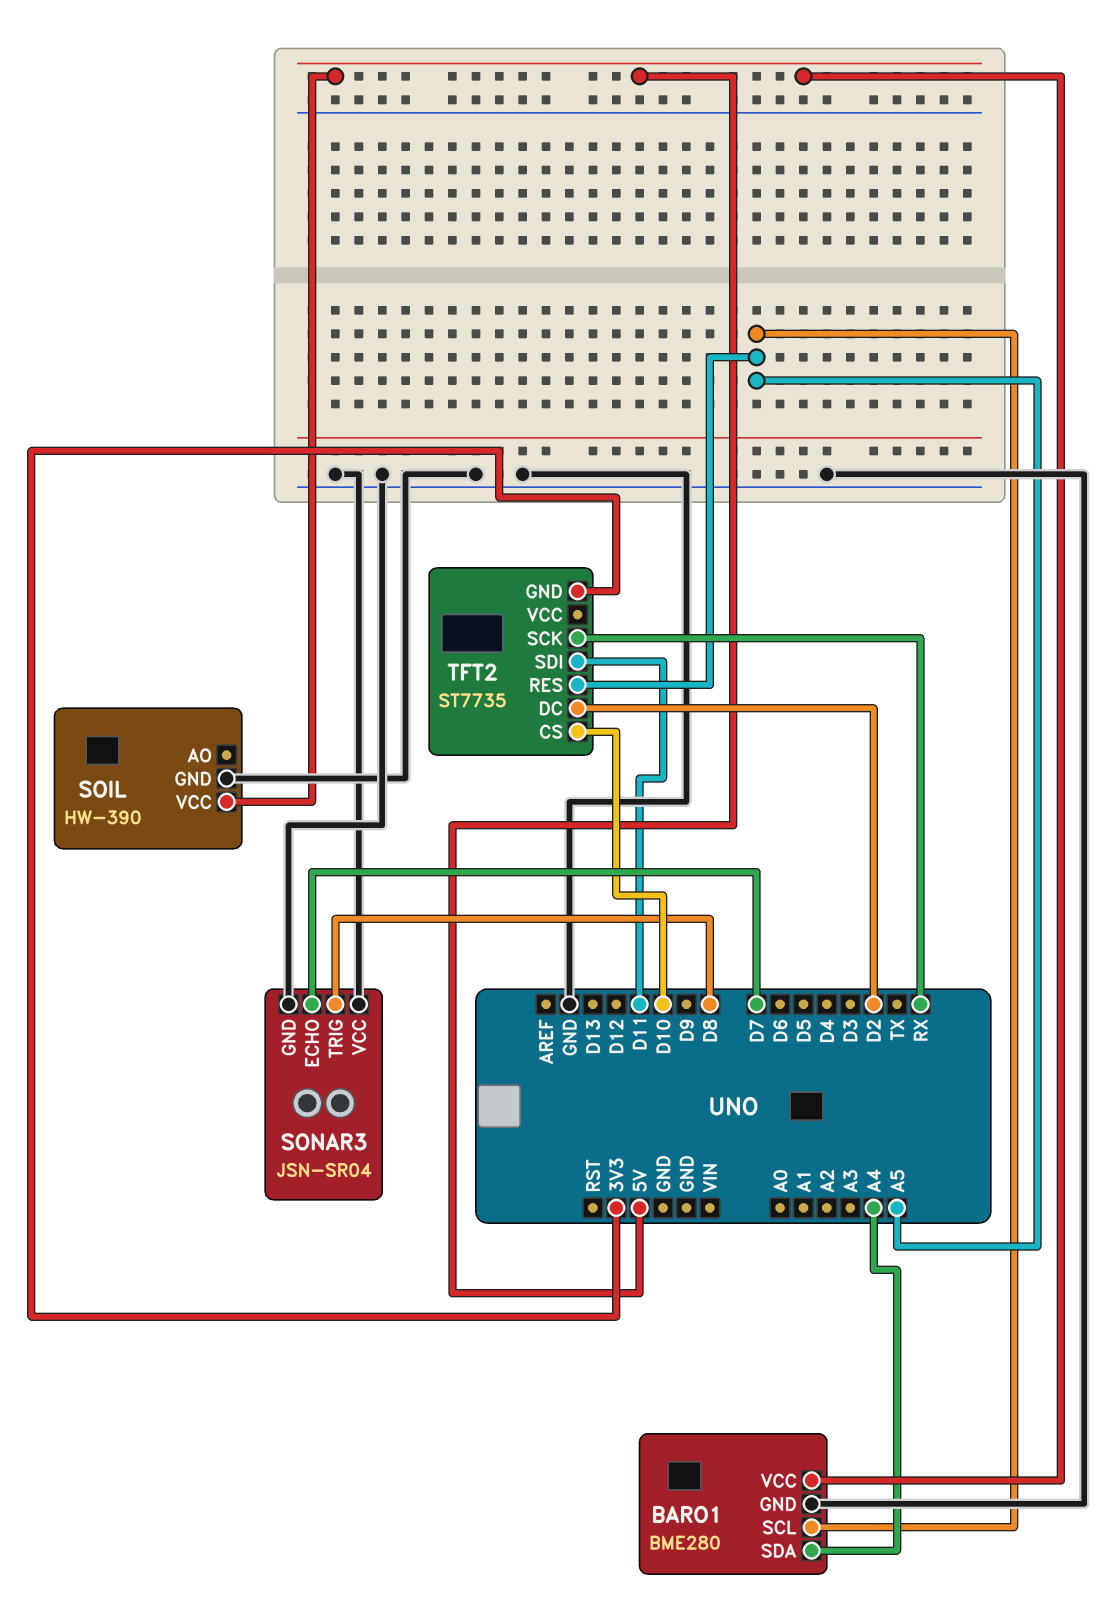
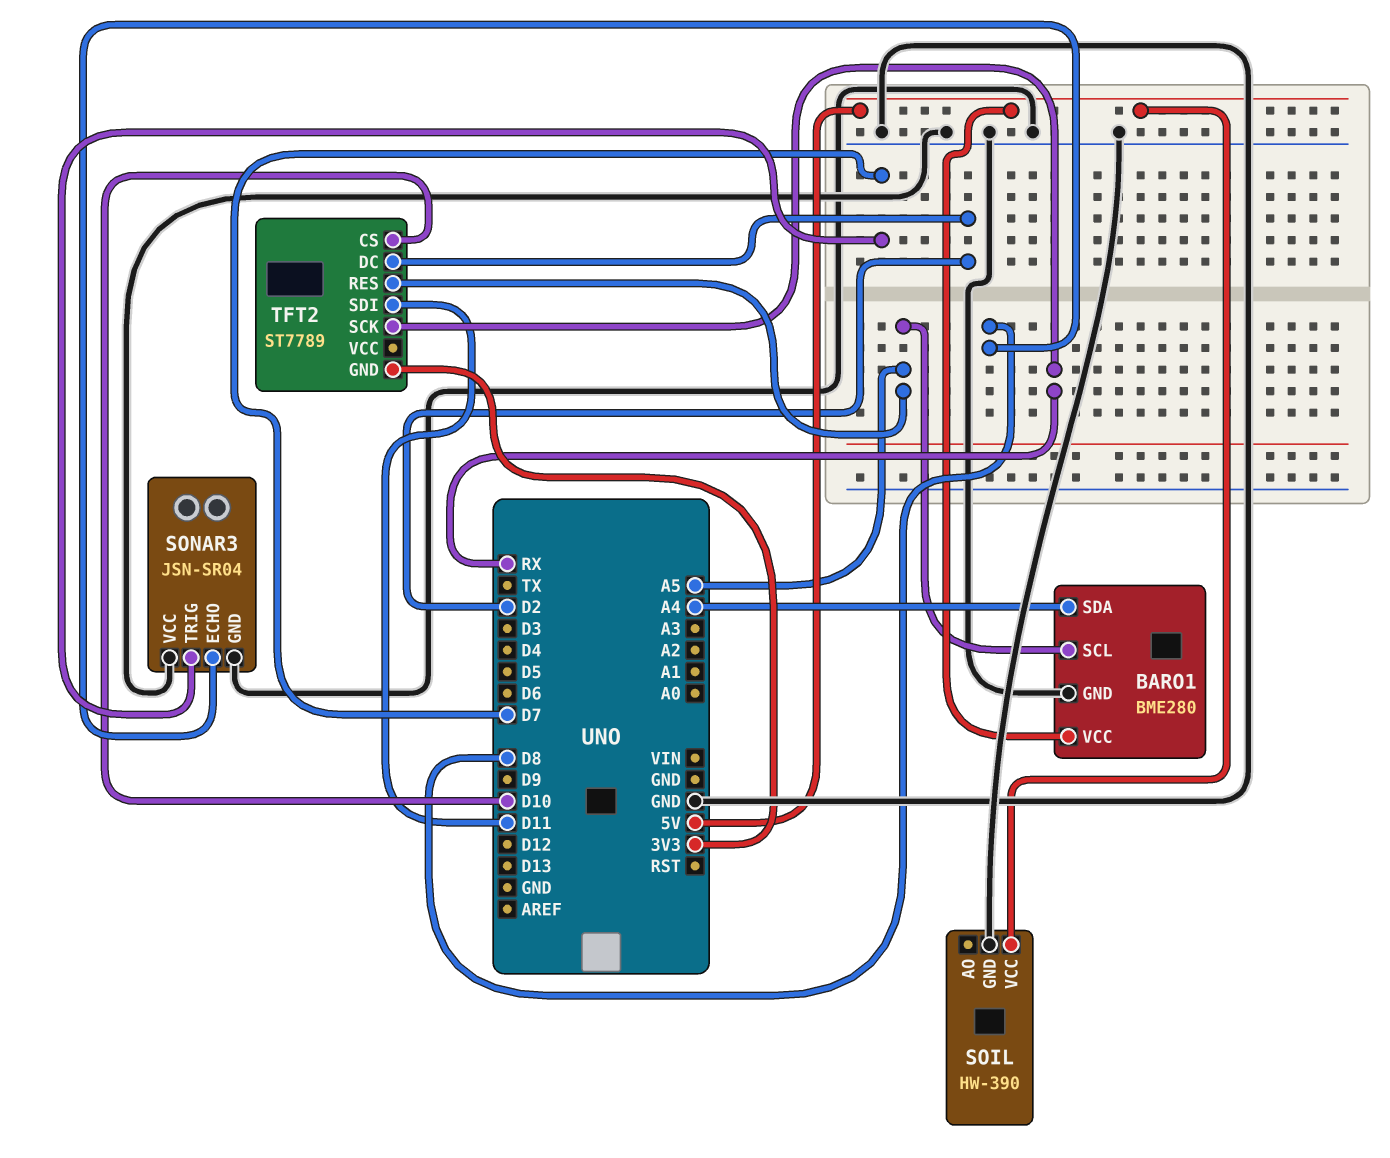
SONAR3 pin ECHO: D7 -> D8
SONAR3 pin TRIG: D8 -> D7
TFT2: ST7735 -> ST7789

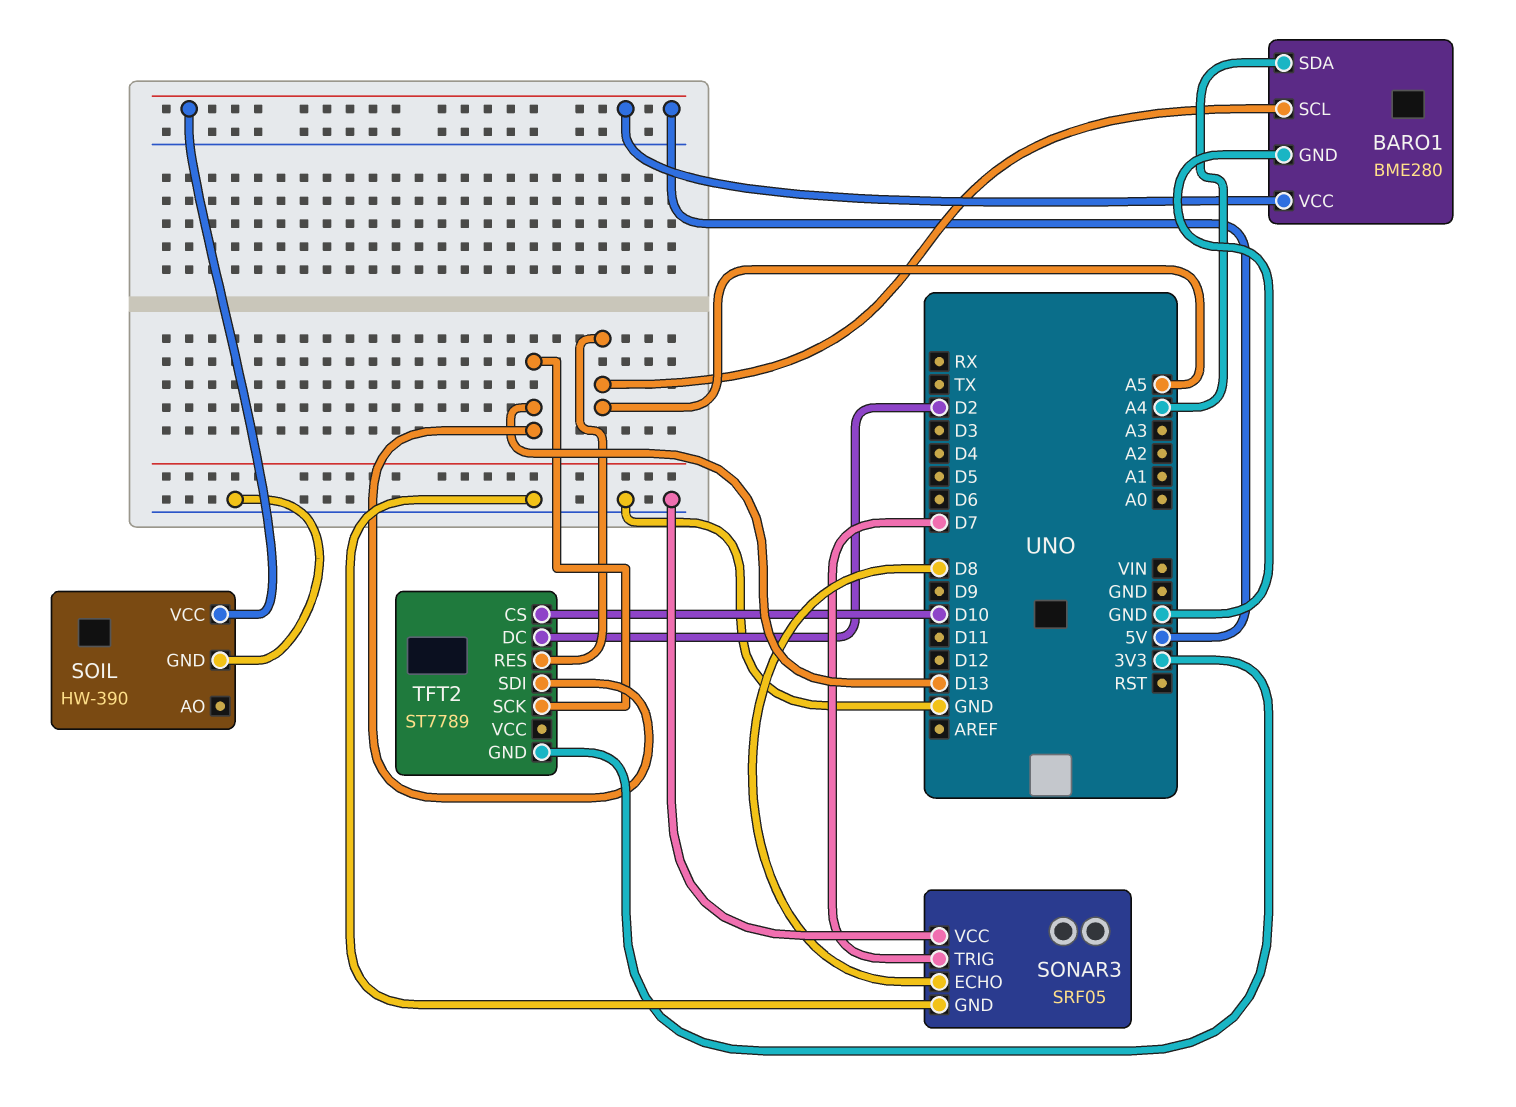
SONAR3: JSN-SR04 -> SRF05
TFT2 pin SCK: RX -> D13
TFT2 pin SDI: D11 -> D13

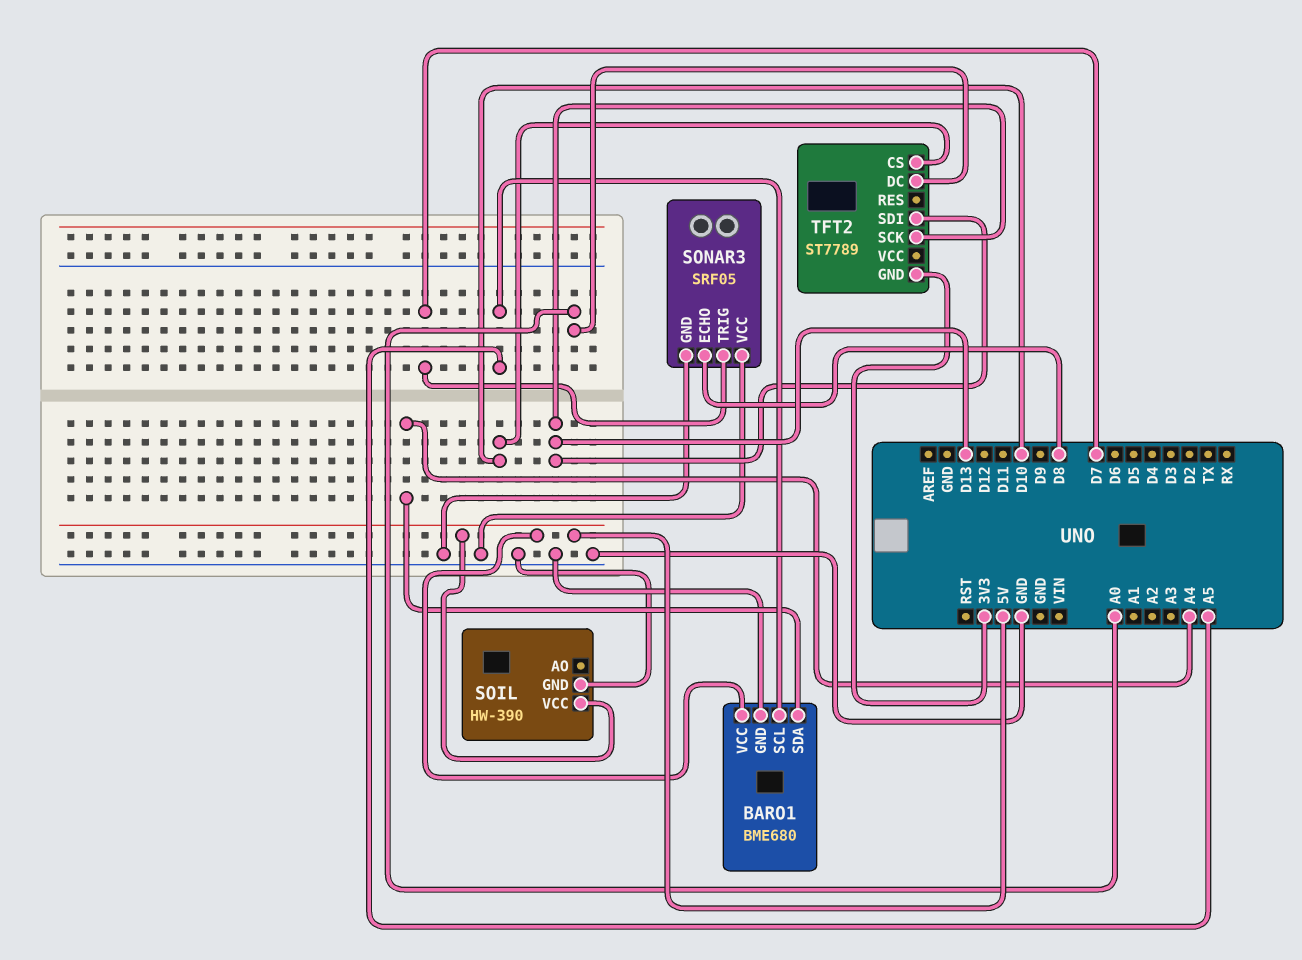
BARO1: BME280 -> BME680
TFT2 pin DC: D2 -> A0
TFT2 pin RES: A5 -> none

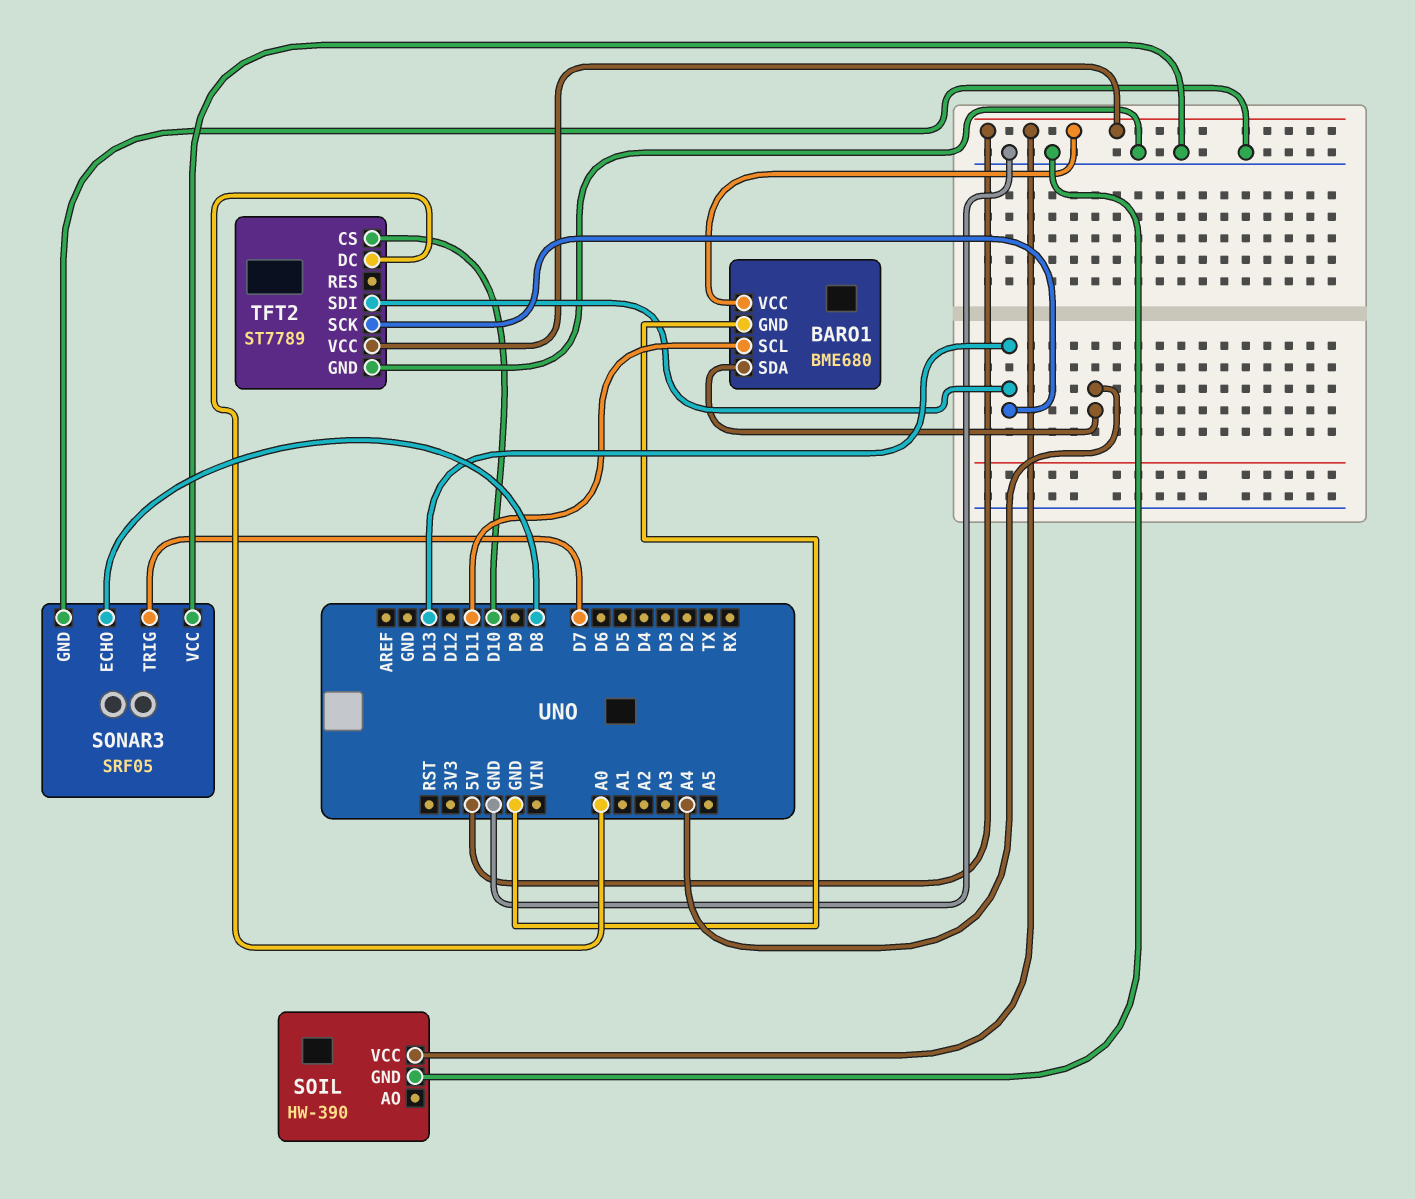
BARO1 pin SCL: A5 -> D11
TFT2 pin GND: 3V3 -> GND
TFT2 pin VCC: none -> 5V

